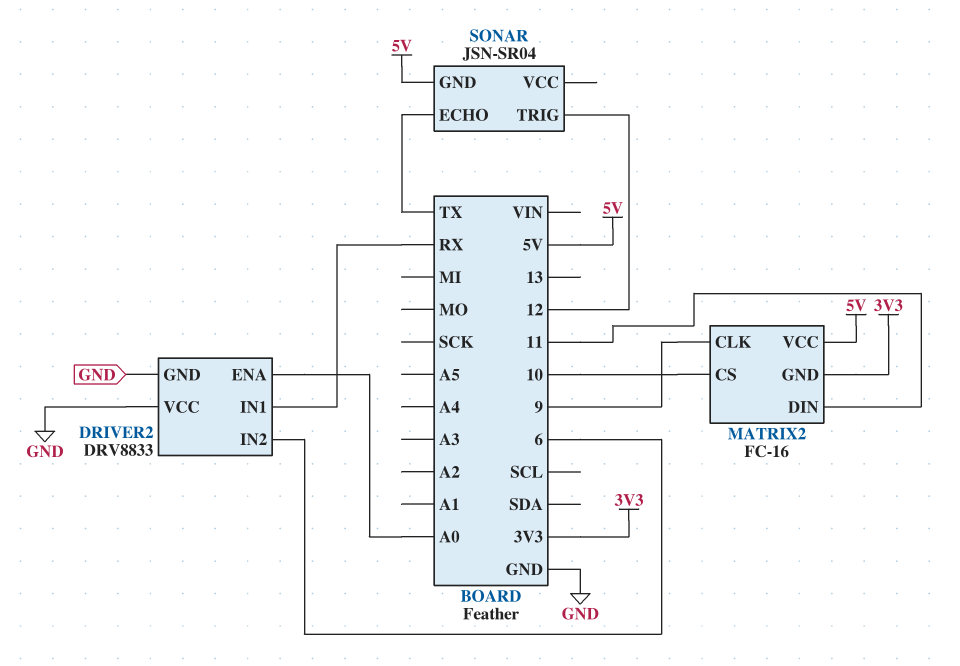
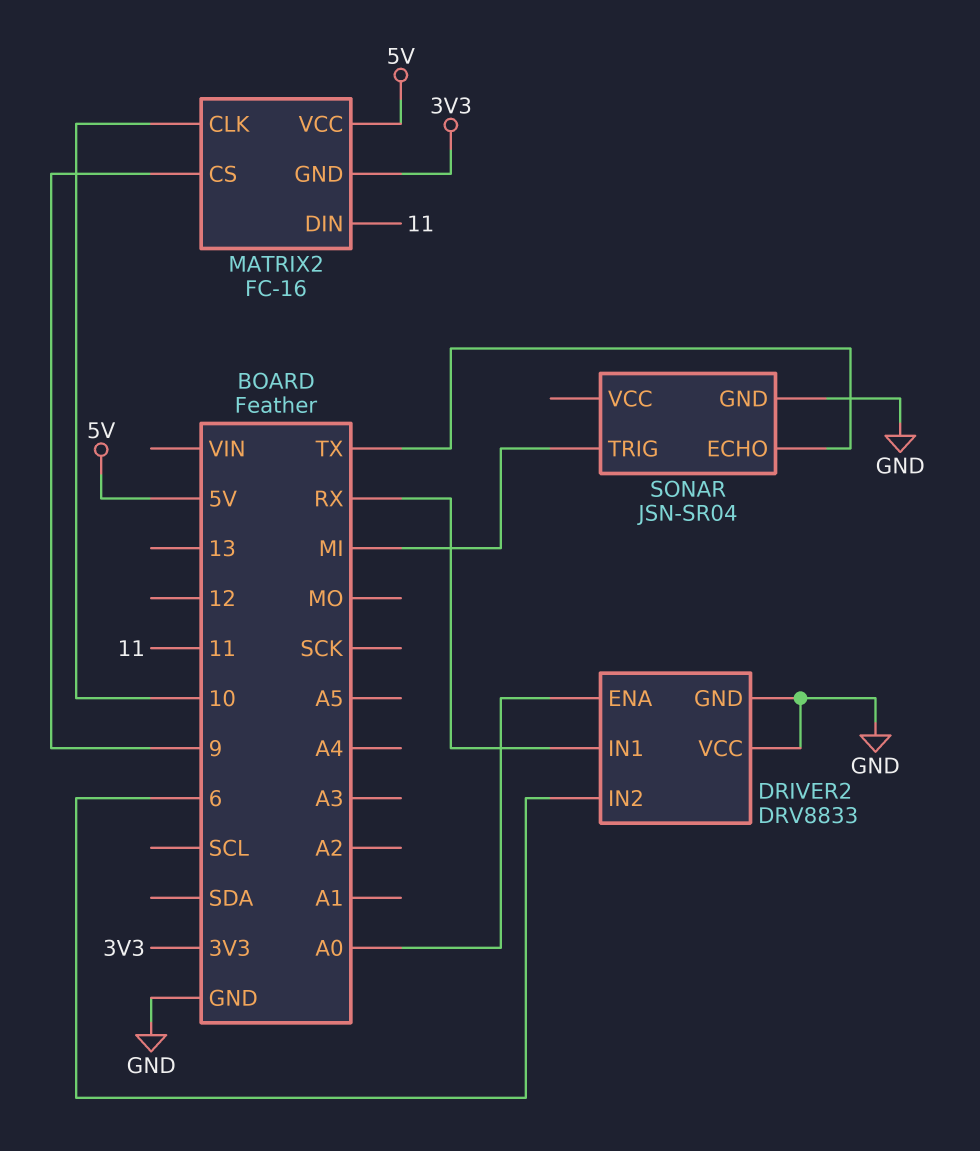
MATRIX2 pin CLK: 9 -> 10
MATRIX2 pin CS: 10 -> 9
SONAR pin GND: 5V -> GND
SONAR pin TRIG: 12 -> MI

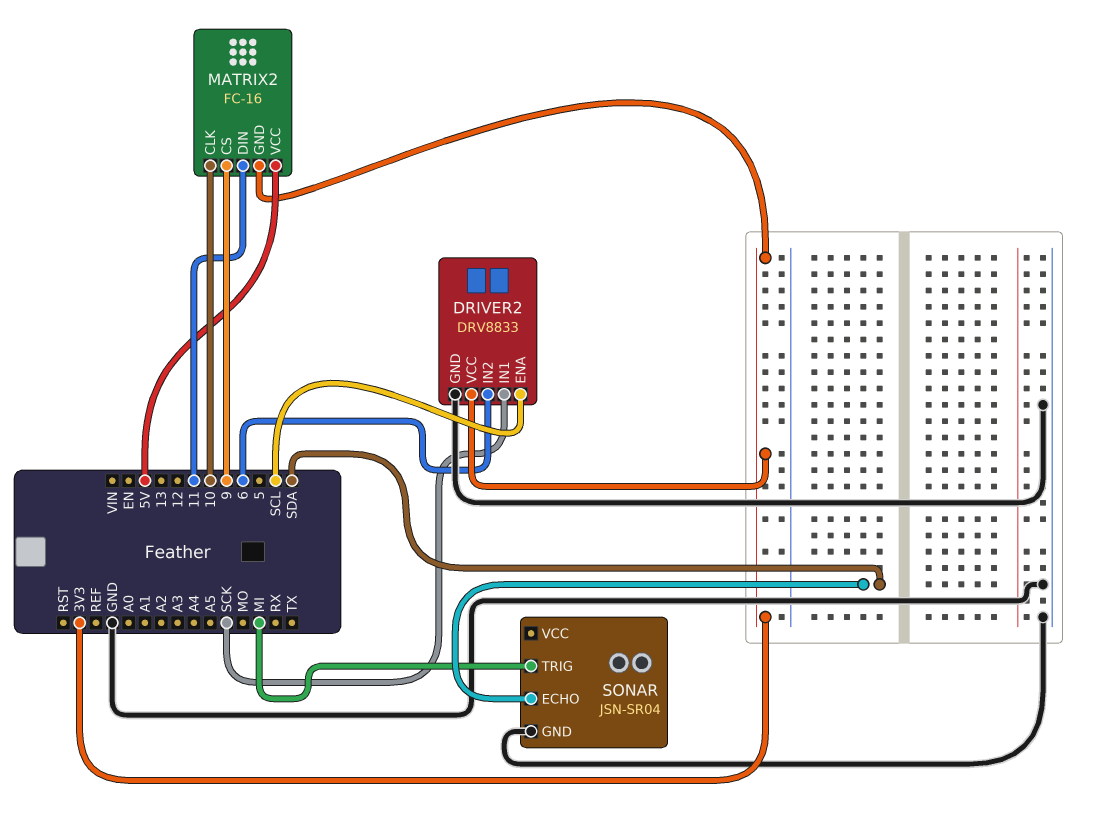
DRIVER2 pin ENA: A0 -> SCL
DRIVER2 pin IN1: RX -> SCK
DRIVER2 pin VCC: GND -> 3V3
SONAR pin ECHO: TX -> SDA

